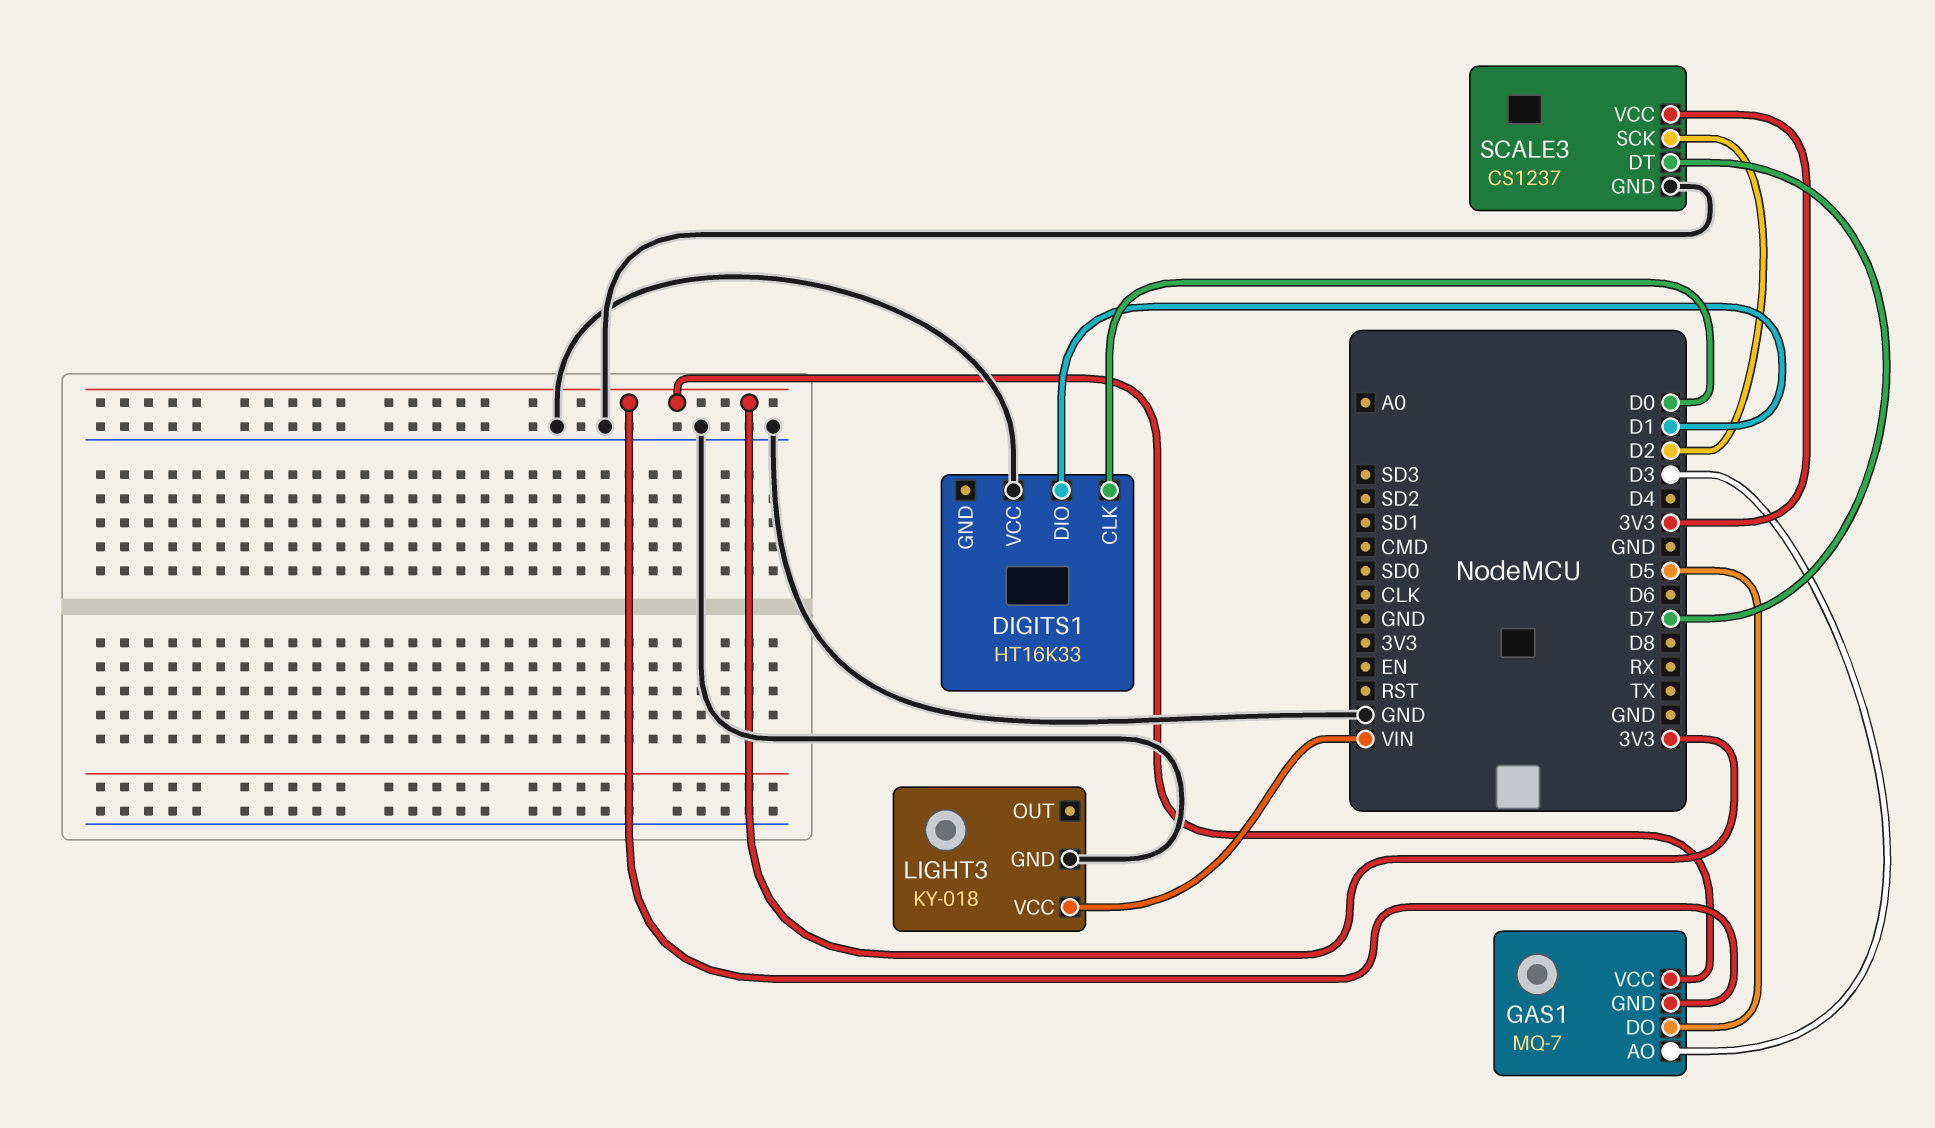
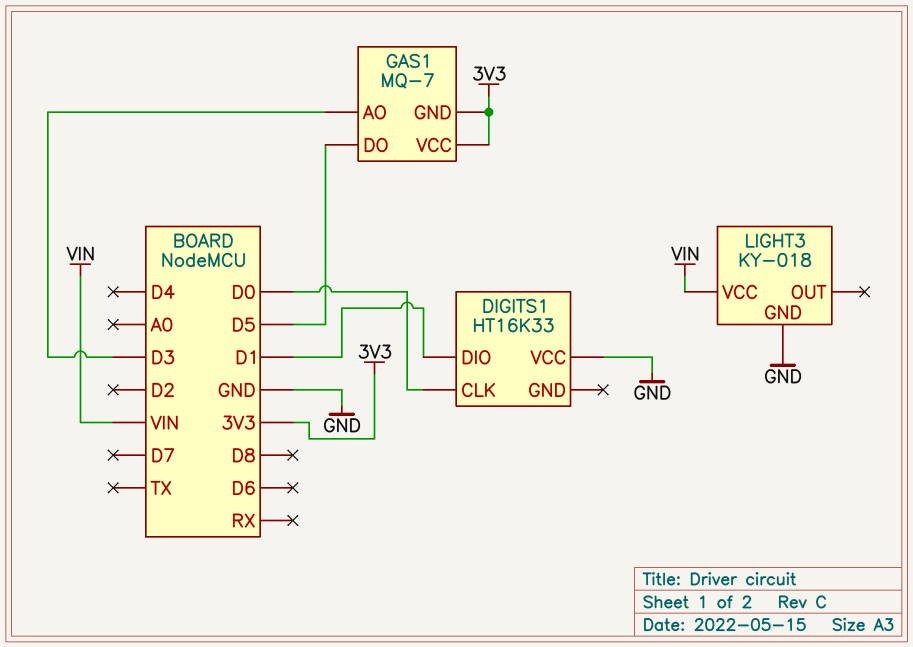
SCALE3: CS1237 -> none
SCALE3 pin DT: D7 -> none
SCALE3 pin GND: GND -> none
SCALE3 pin SCK: D2 -> none
SCALE3 pin VCC: 3V3 -> none

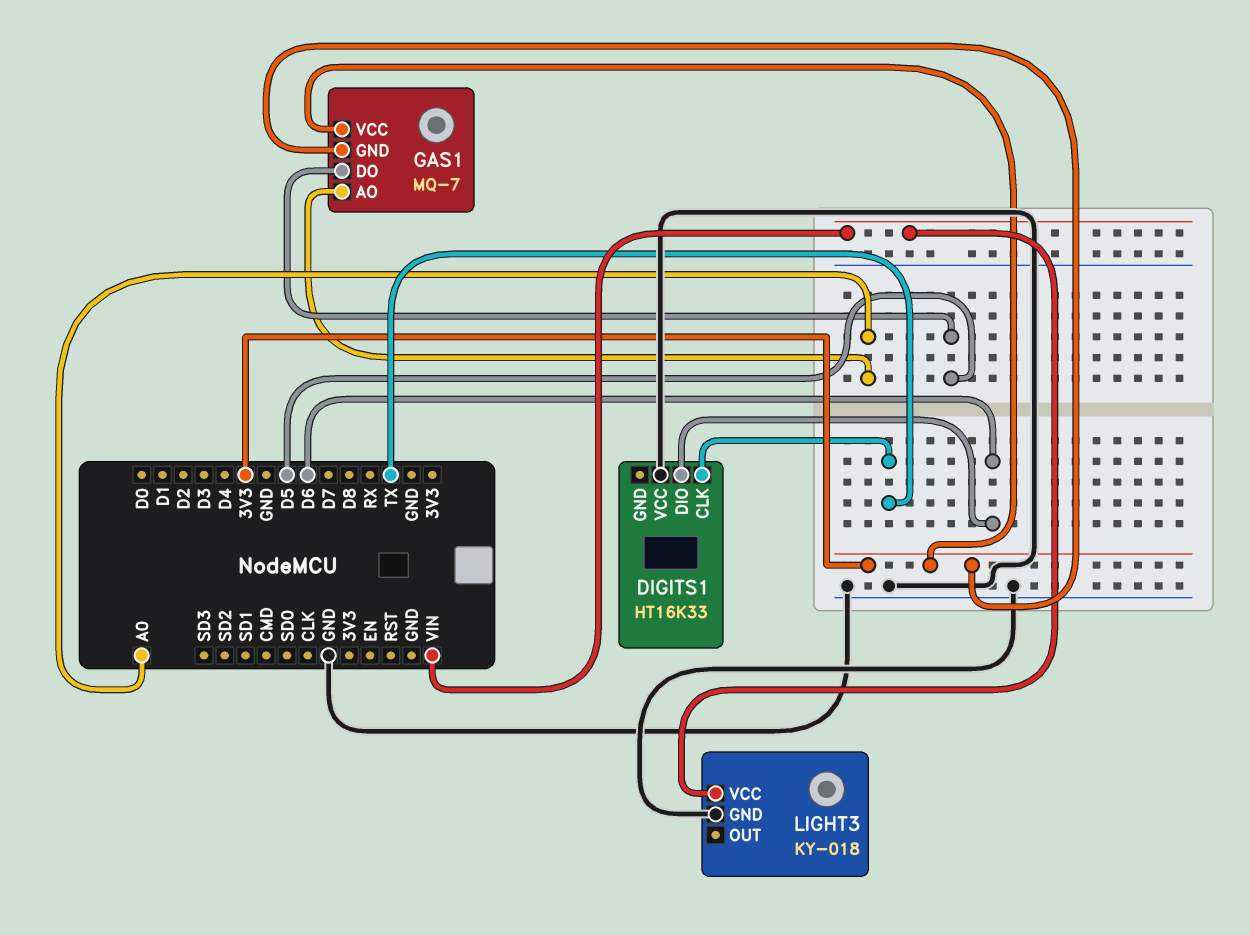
DIGITS1 pin CLK: D0 -> TX
DIGITS1 pin DIO: D1 -> D6
GAS1 pin AO: D3 -> A0

